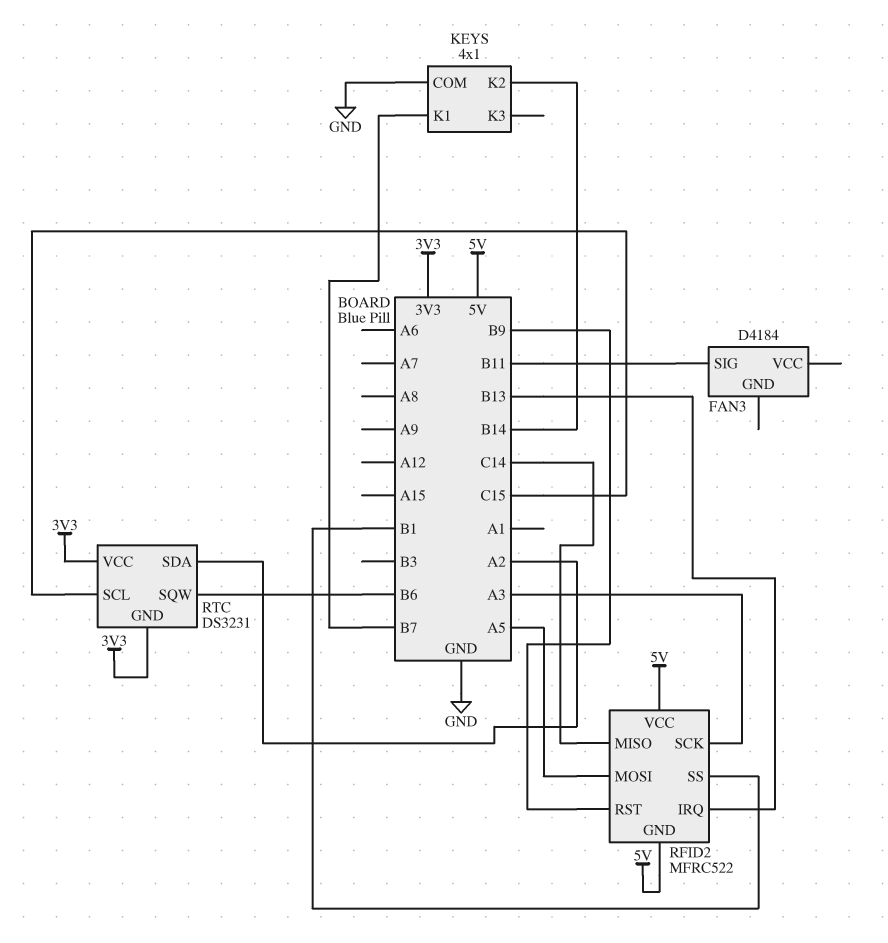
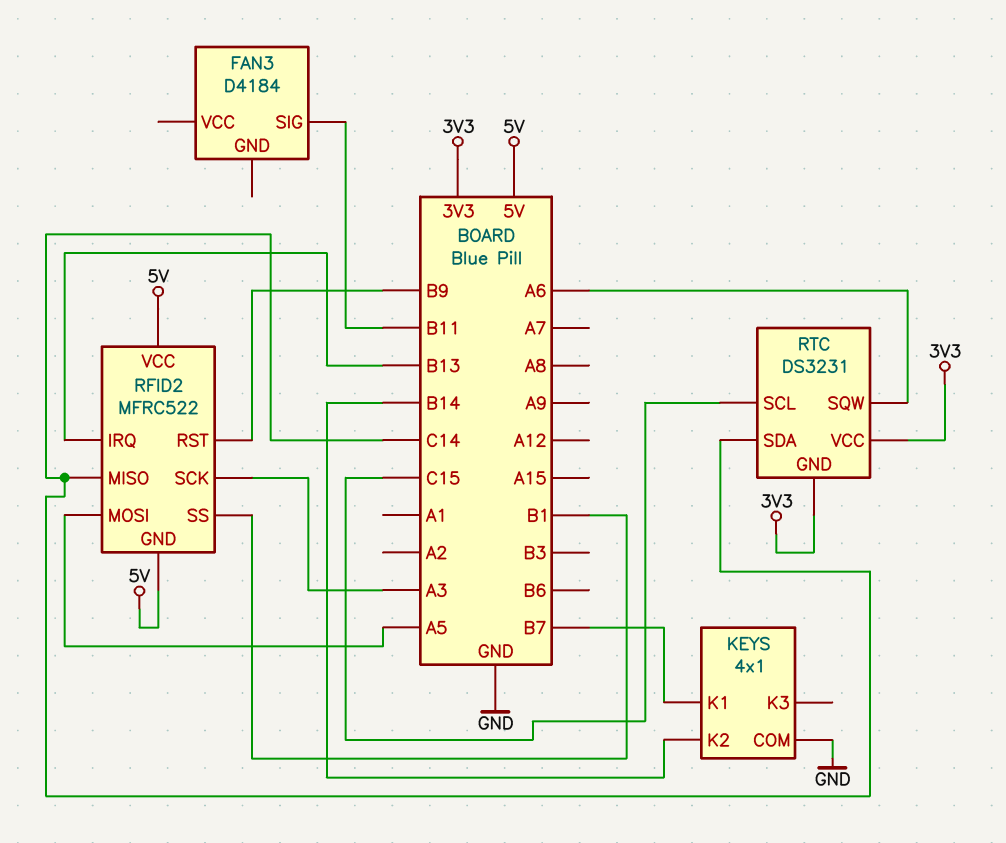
RTC pin SDA: A2 -> C14
RTC pin SQW: B6 -> A6

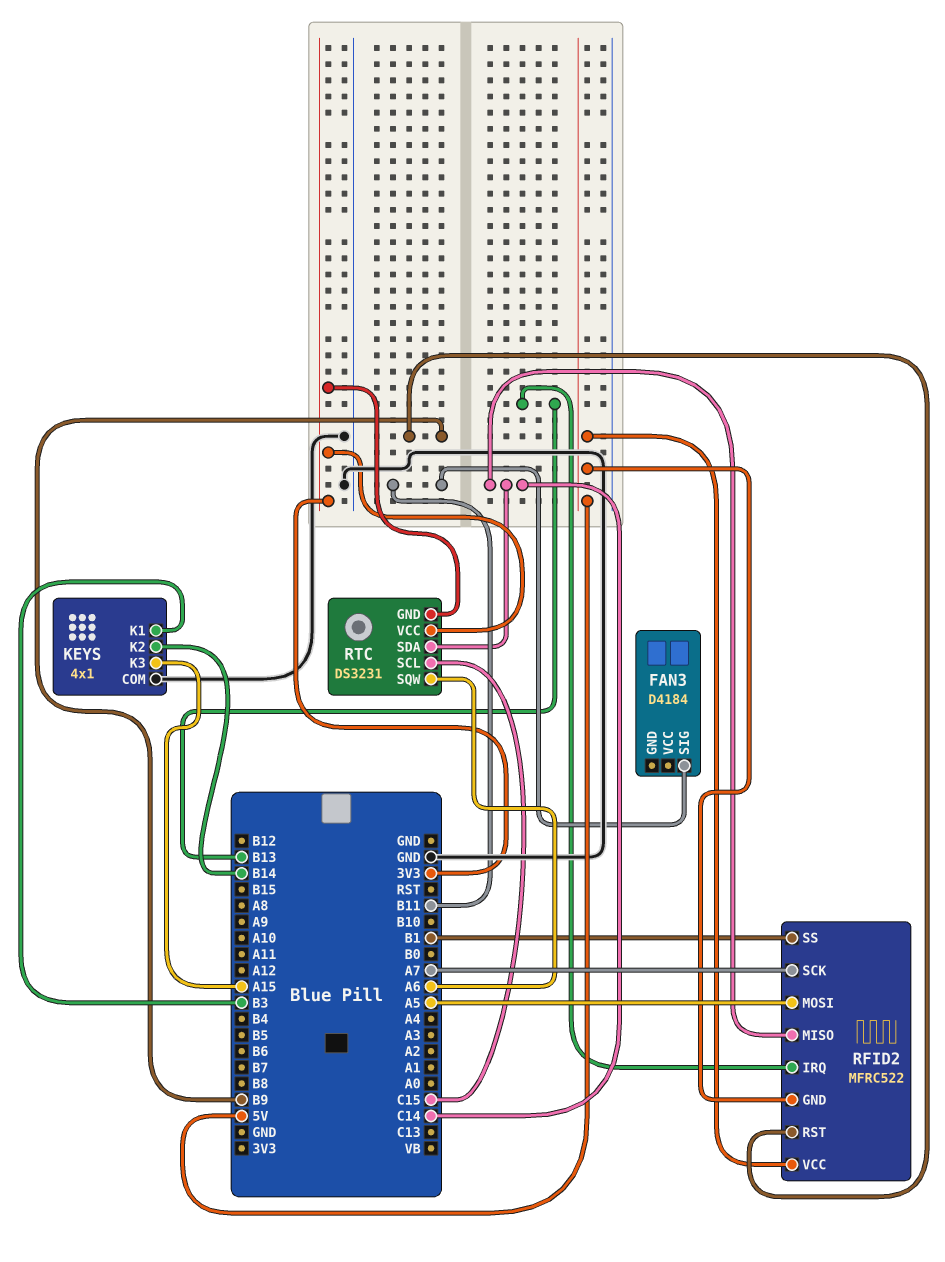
KEYS pin K1: B7 -> B3
KEYS pin K3: none -> A15
RFID2 pin SCK: A3 -> A7

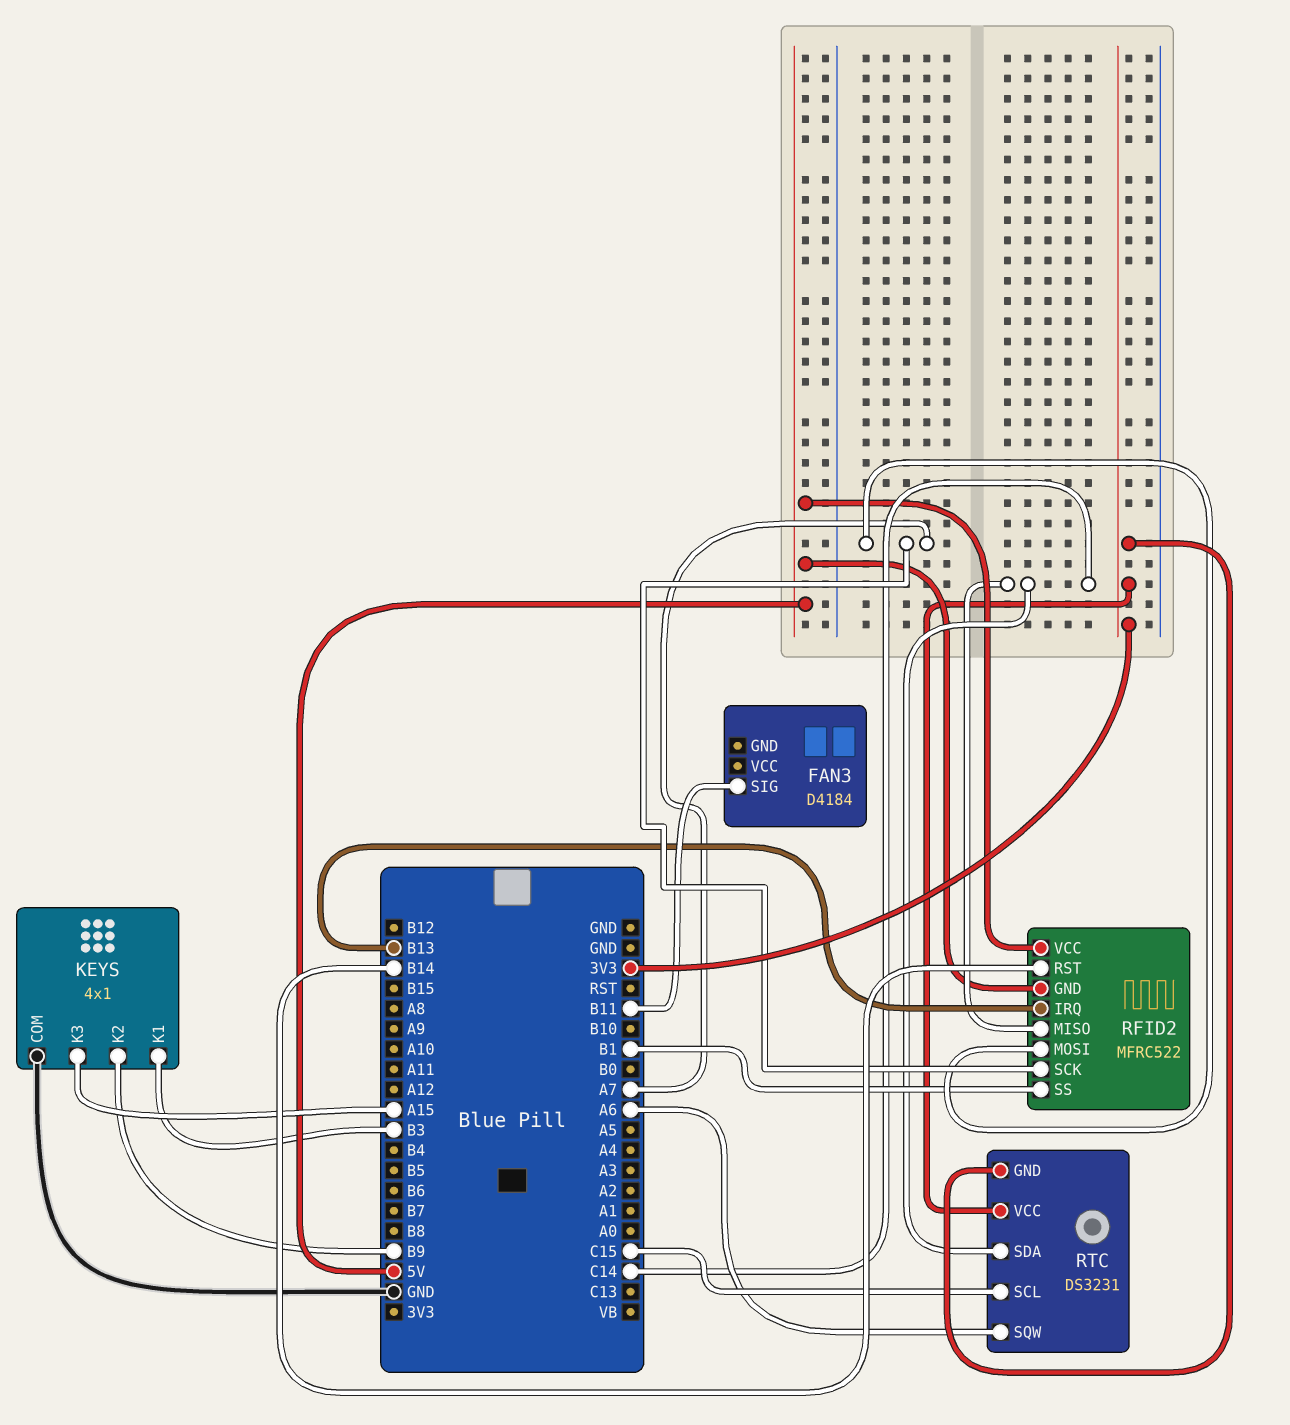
KEYS pin K2: B14 -> B9
RFID2 pin MOSI: A5 -> A7
RFID2 pin RST: B9 -> B14

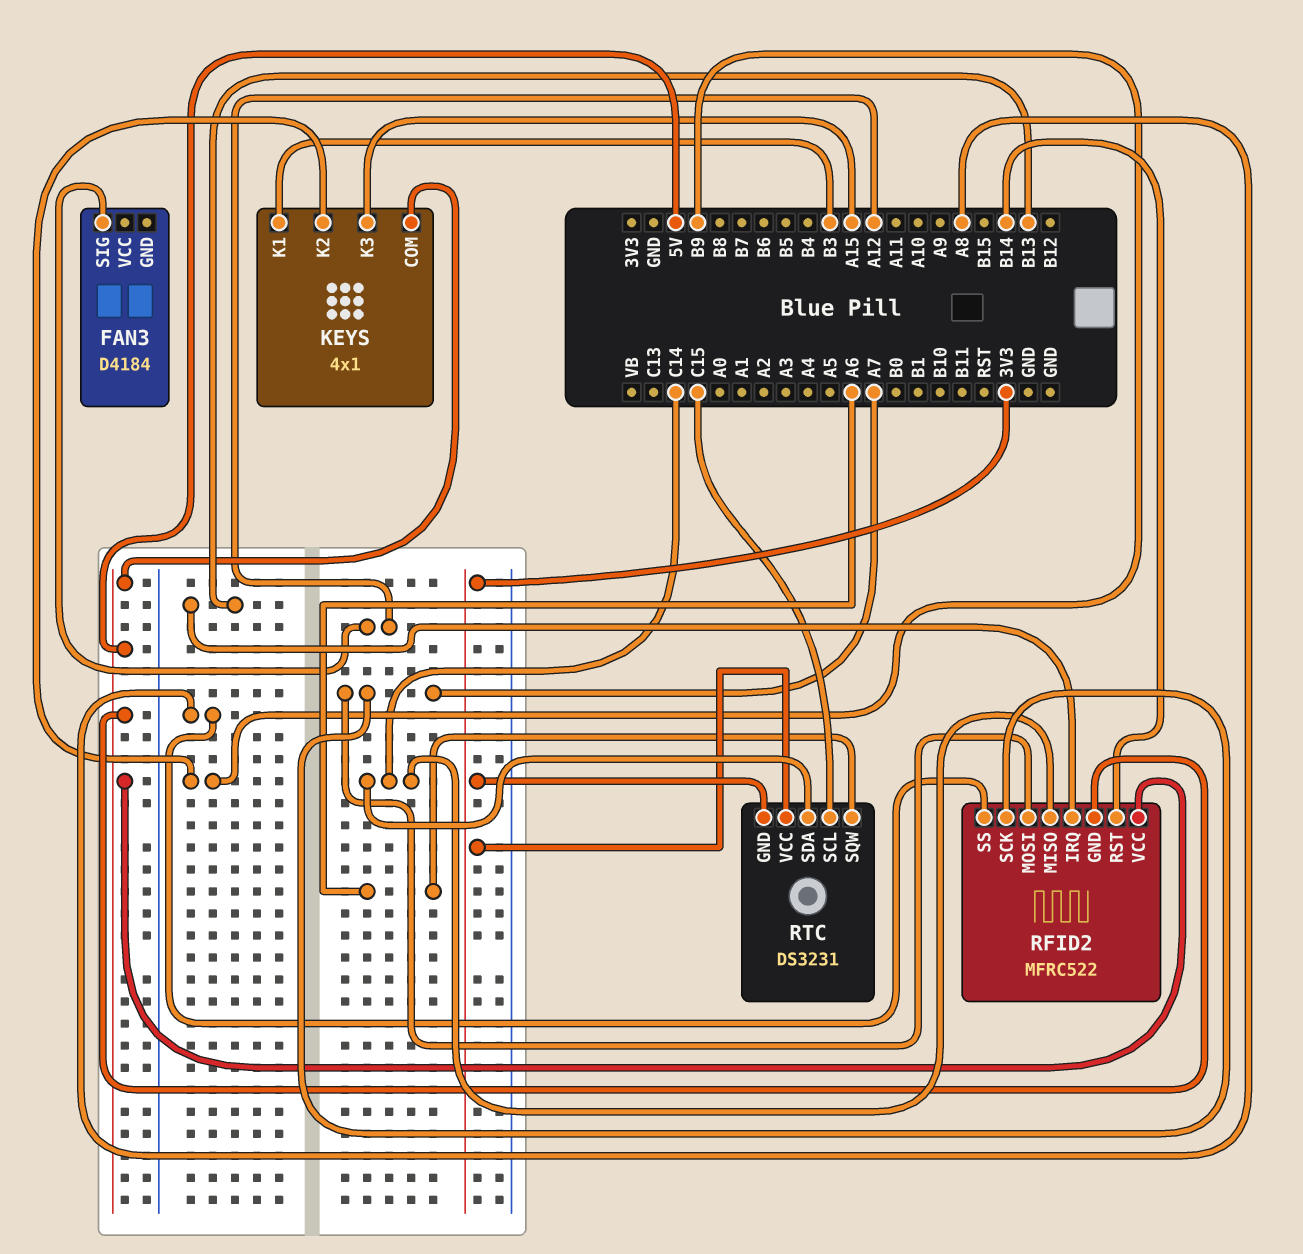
FAN3 pin SIG: B11 -> A12
KEYS pin COM: GND -> 5V
RFID2 pin SS: B1 -> A8

